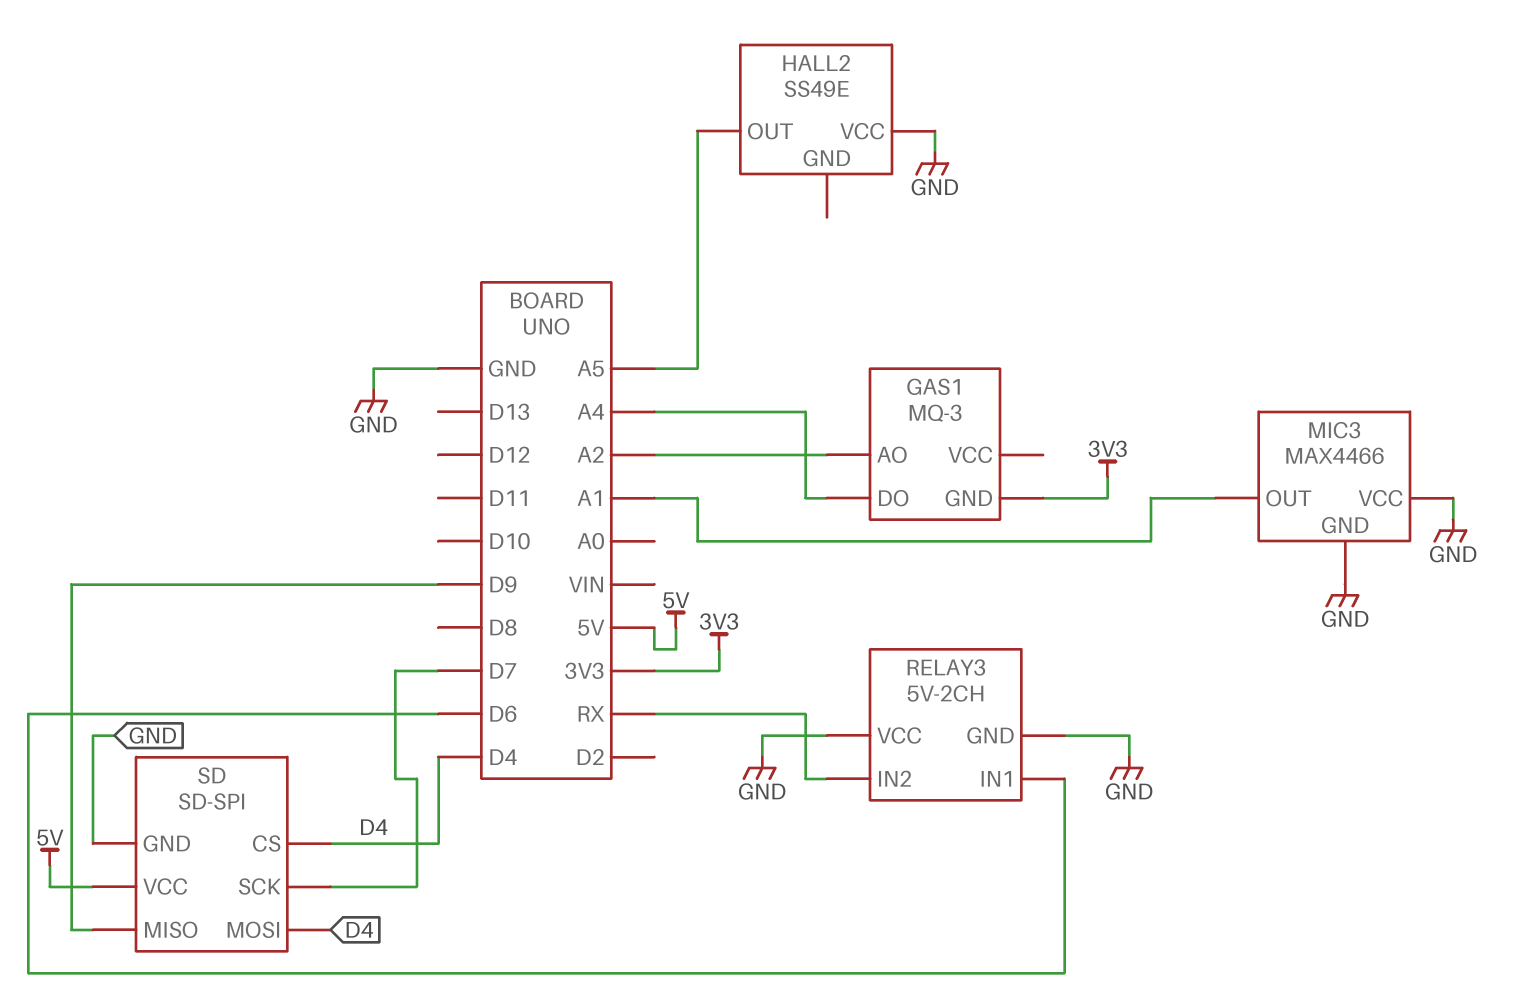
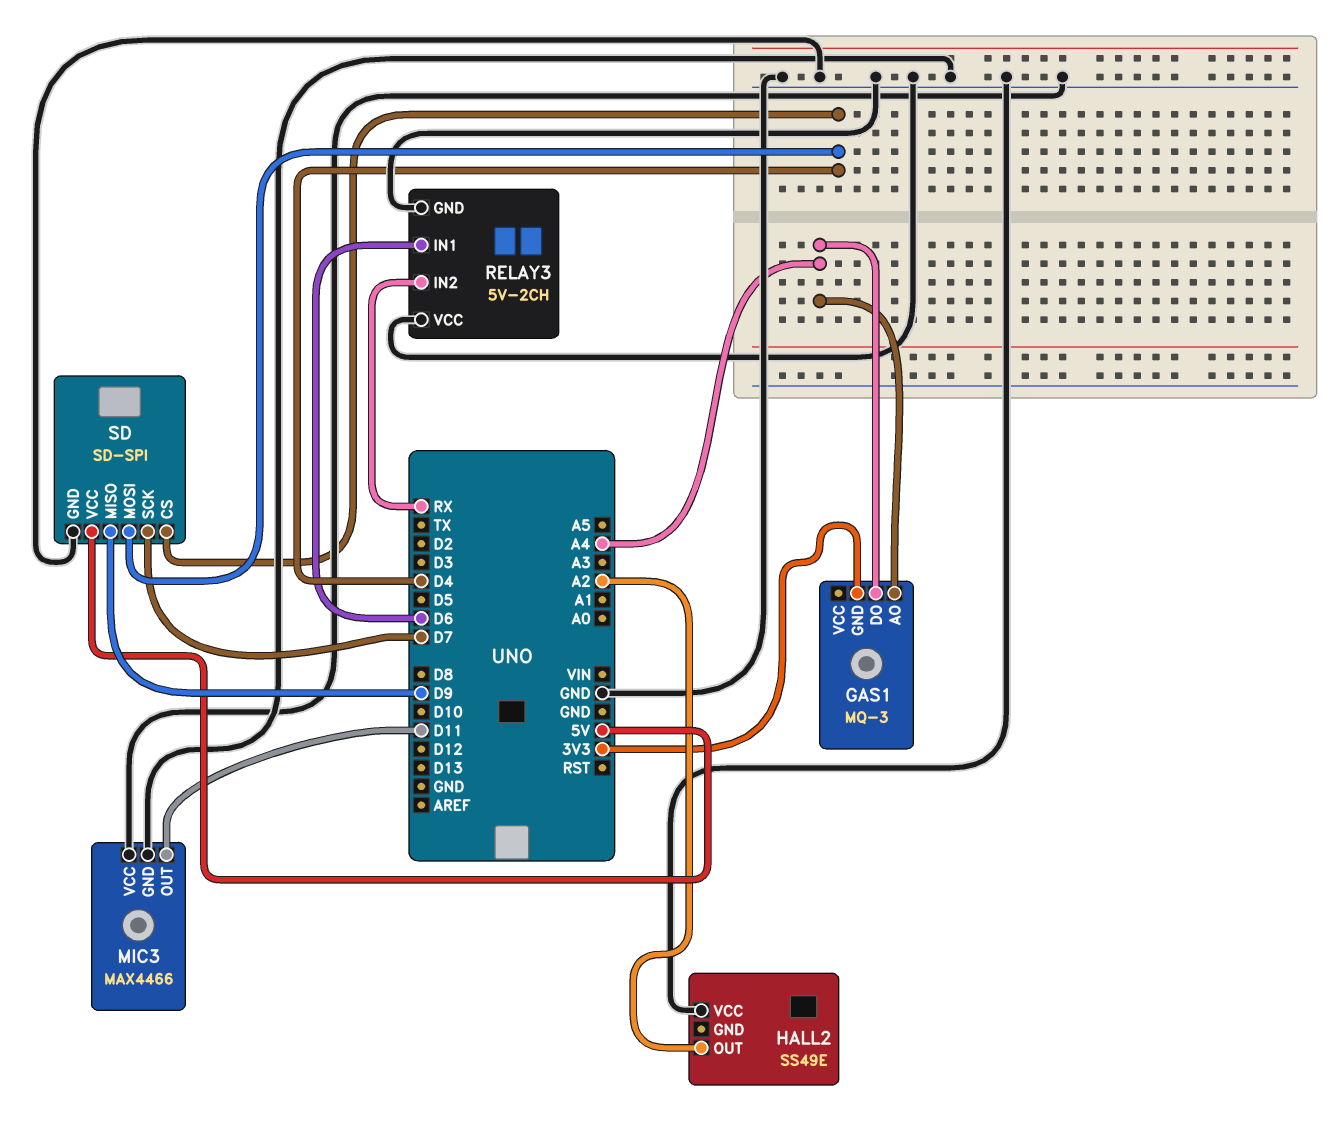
GAS1 pin AO: A2 -> A4
HALL2 pin OUT: A5 -> A2
MIC3 pin OUT: A1 -> D11

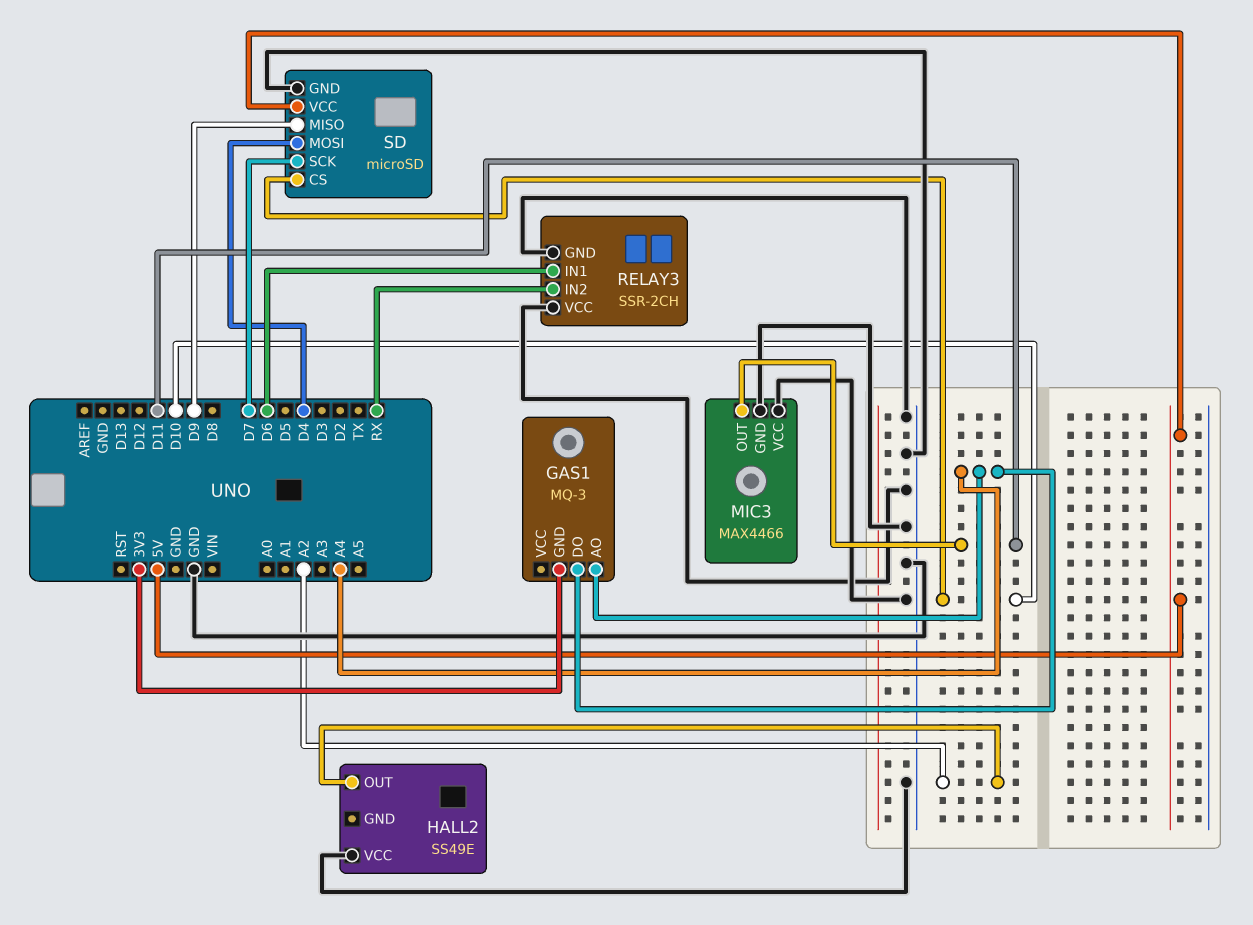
RELAY3: 5V-2CH -> SSR-2CH
SD: SD-SPI -> microSD
SD pin CS: D4 -> D10

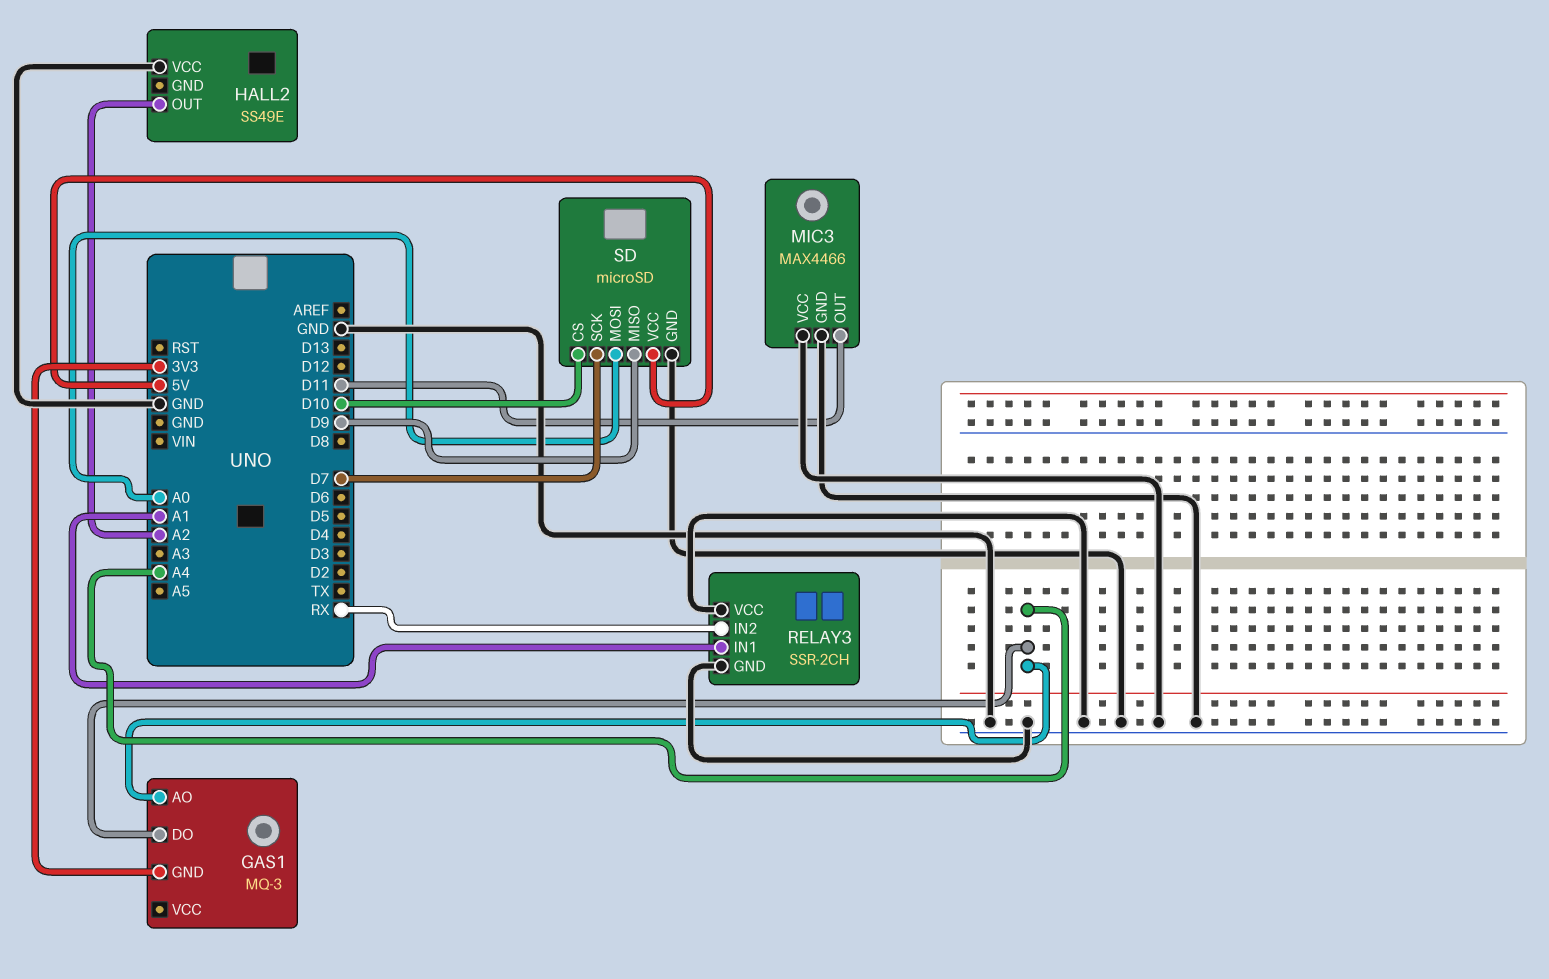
RELAY3 pin IN1: D6 -> A1
SD pin MOSI: D4 -> A0

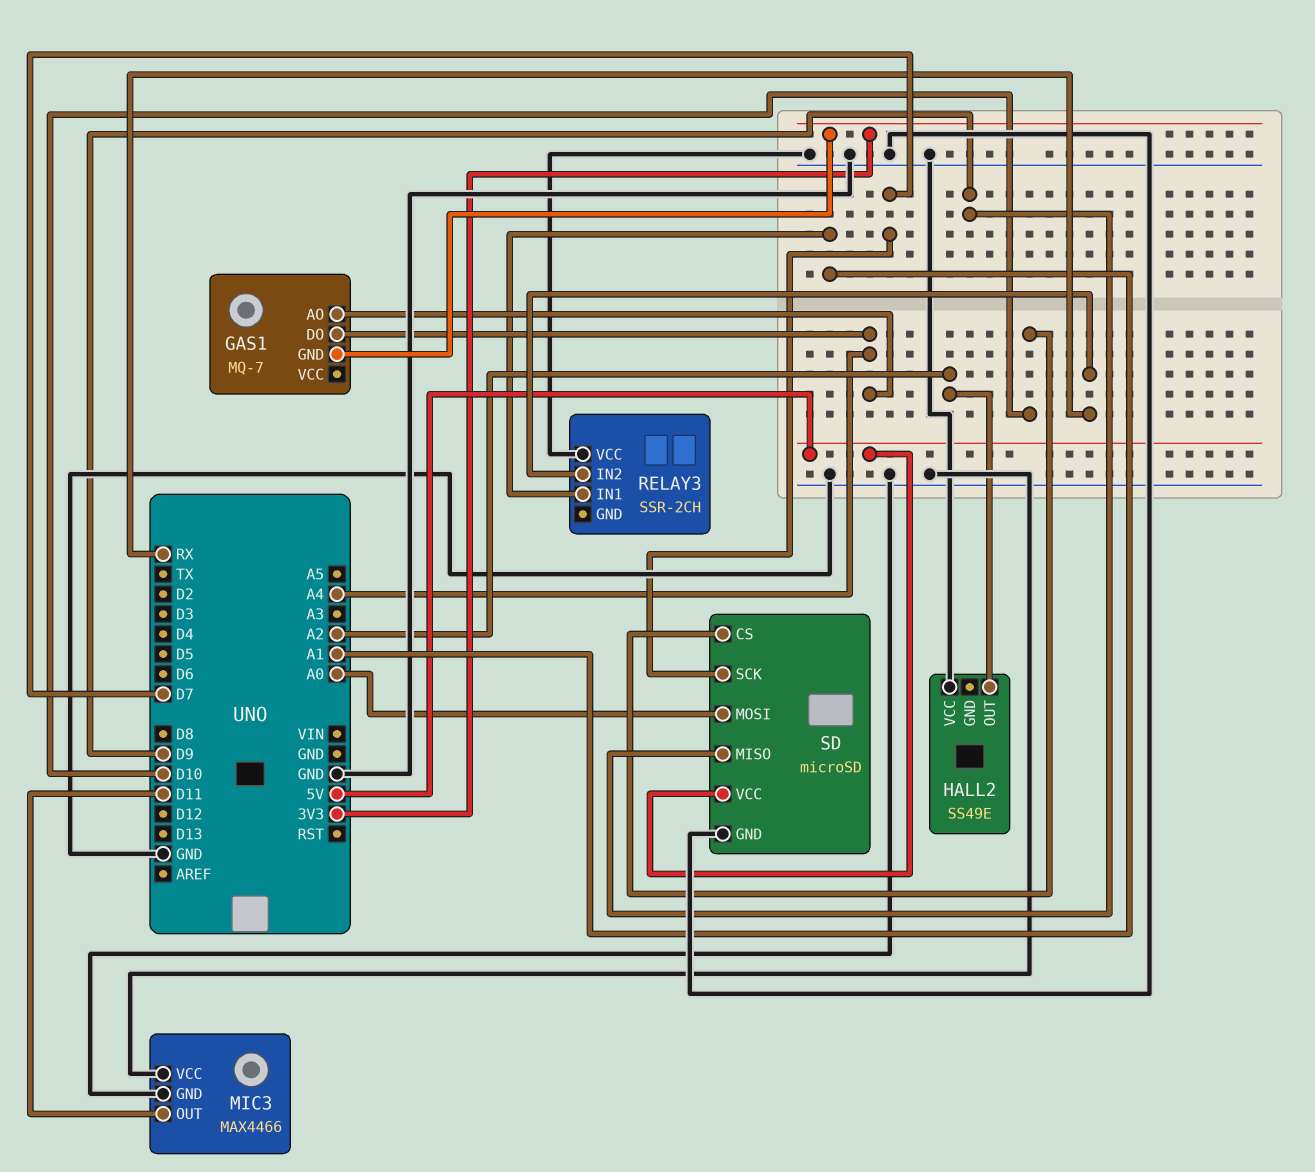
GAS1: MQ-3 -> MQ-7
RELAY3 pin GND: GND -> none

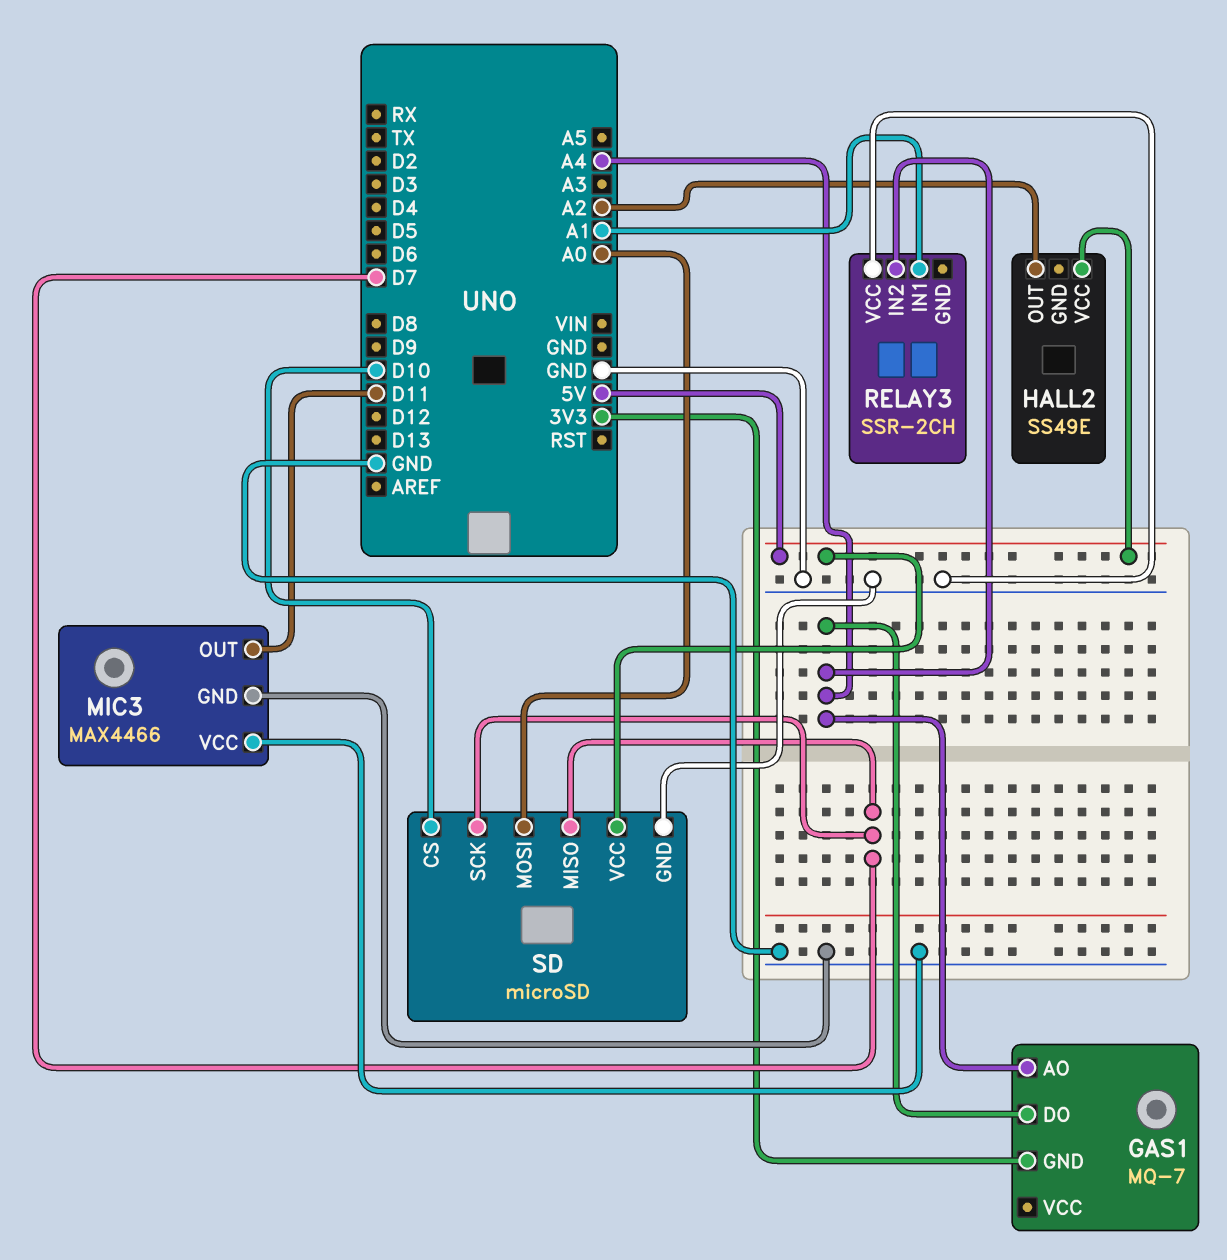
HALL2 pin VCC: GND -> 5V
RELAY3 pin IN2: RX -> A4
SD pin MISO: D9 -> D7

